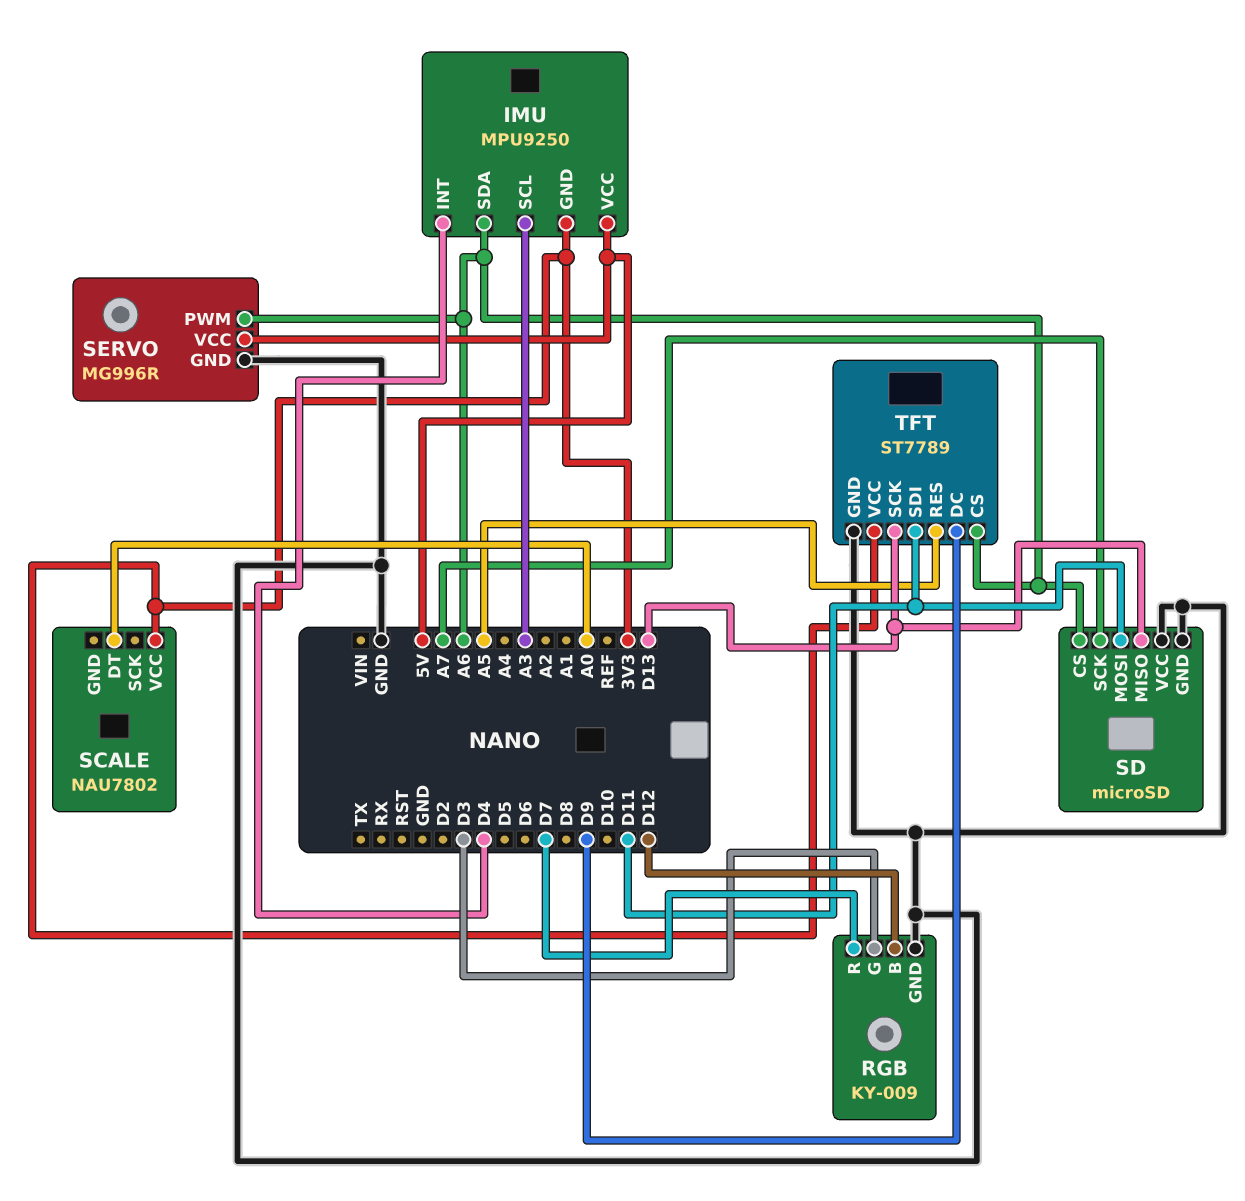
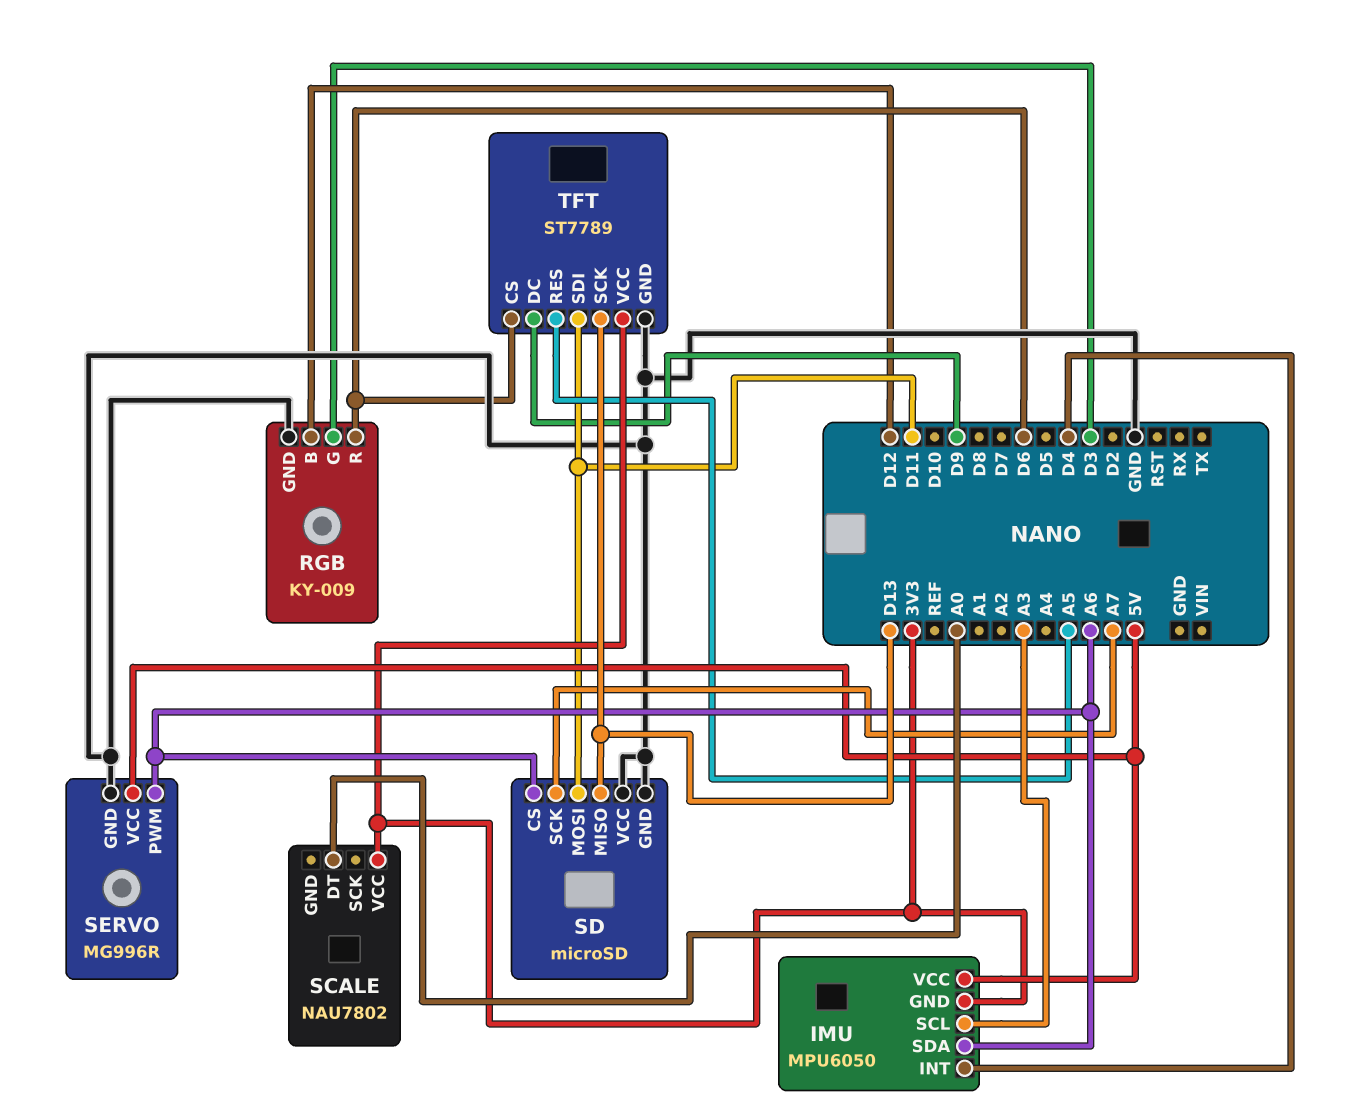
IMU: MPU9250 -> MPU6050
RGB pin R: D7 -> D6
TFT pin CS: A6 -> D6

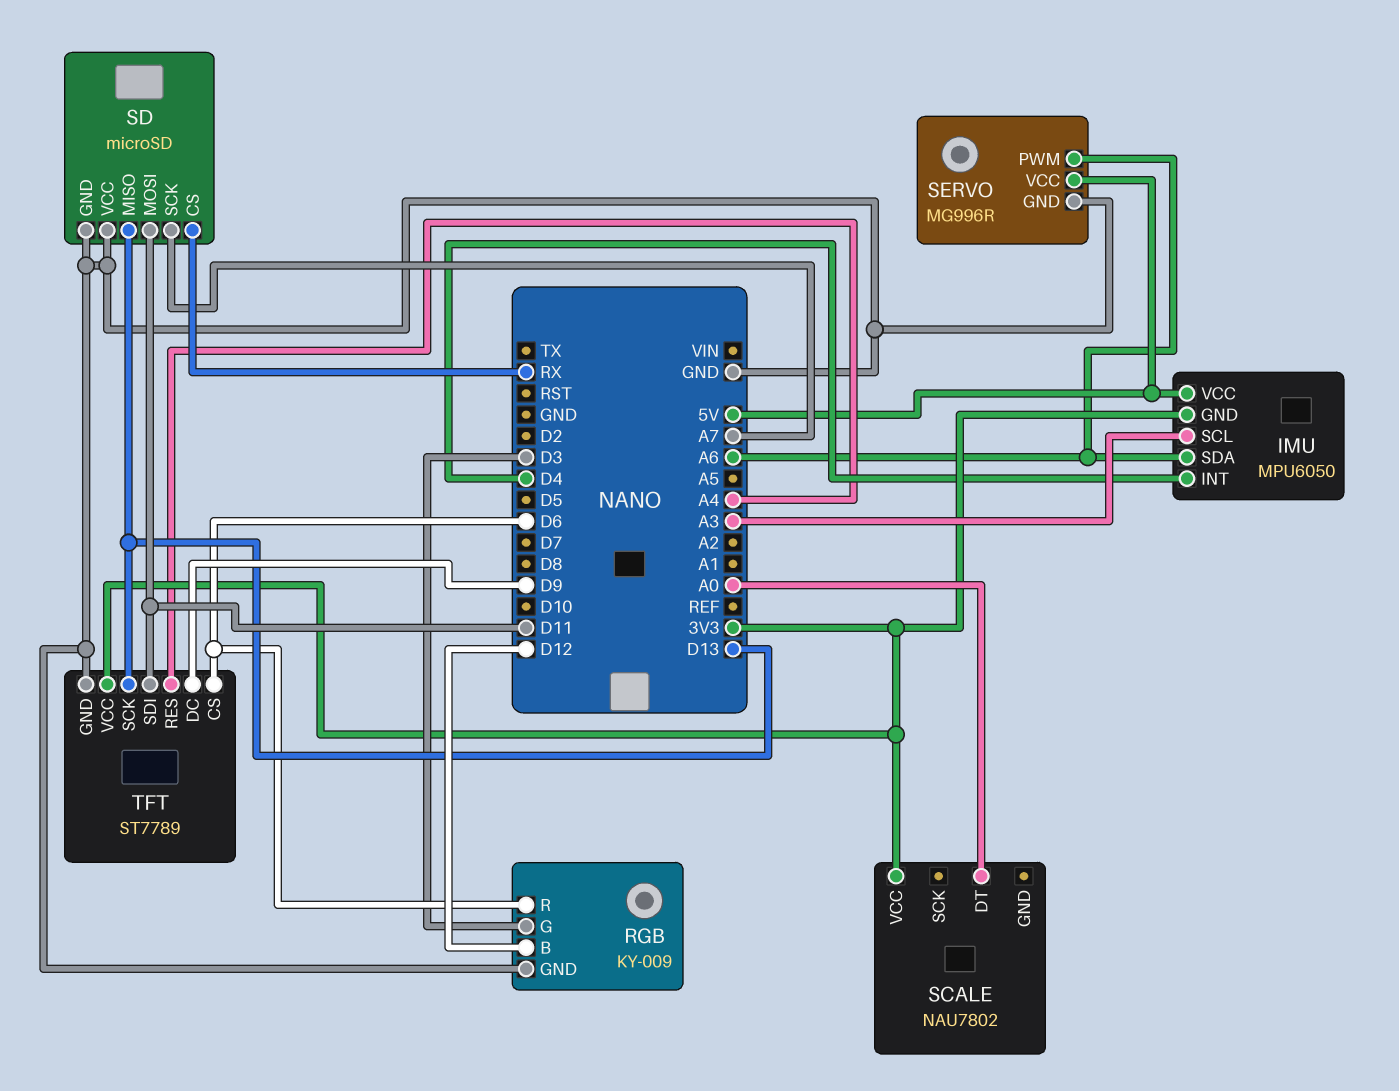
SD pin CS: A6 -> RX
TFT pin RES: A5 -> A4

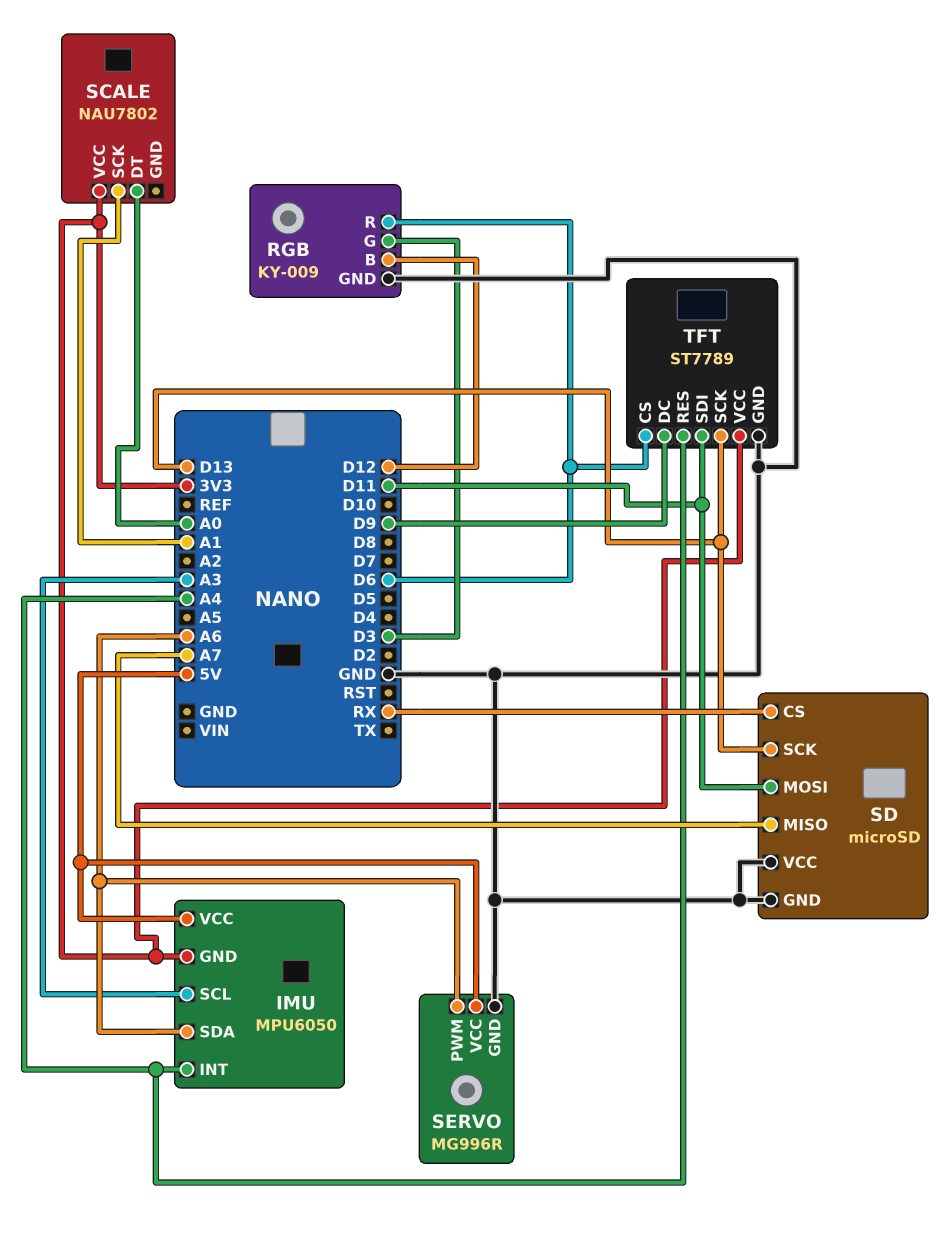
IMU pin INT: D4 -> A4
SCALE pin SCK: none -> A1
SD pin MISO: D13 -> A7
SD pin SCK: A7 -> D13

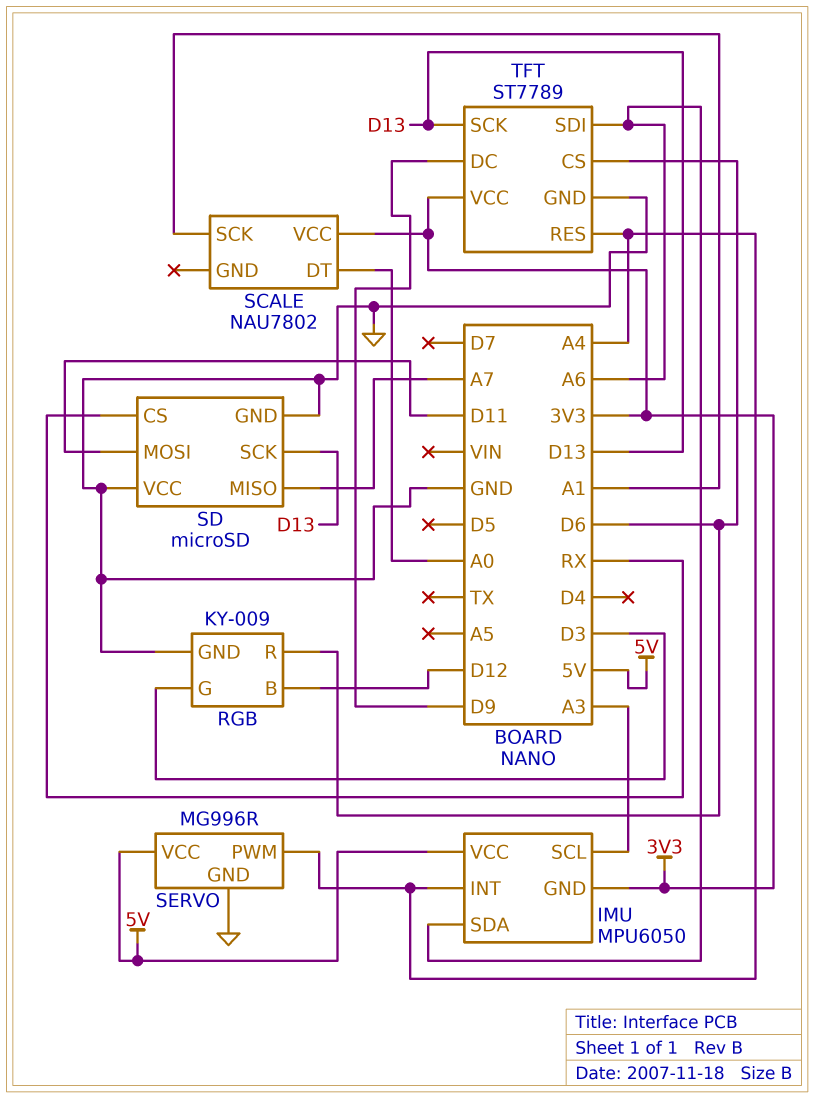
SERVO pin PWM: A6 -> A4
TFT pin SDI: D11 -> A6

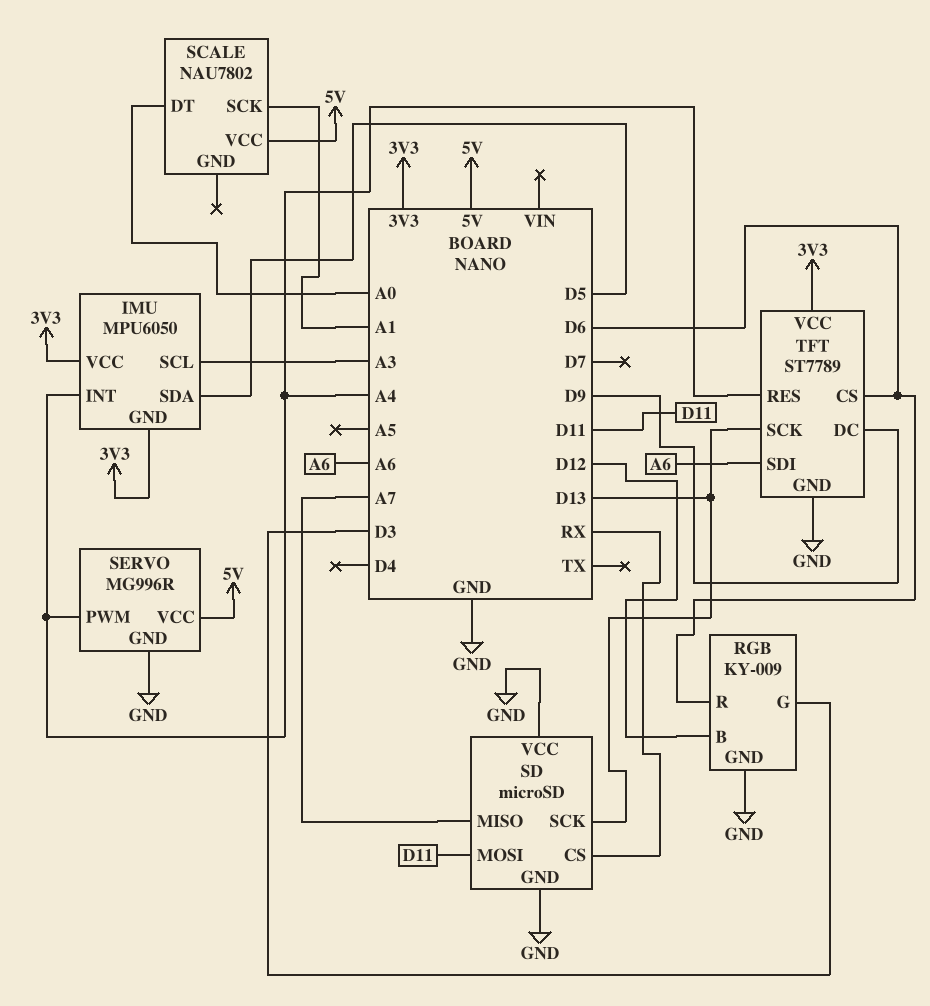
IMU pin SDA: A6 -> D5
IMU pin VCC: 5V -> 3V3
SCALE pin VCC: 3V3 -> 5V

